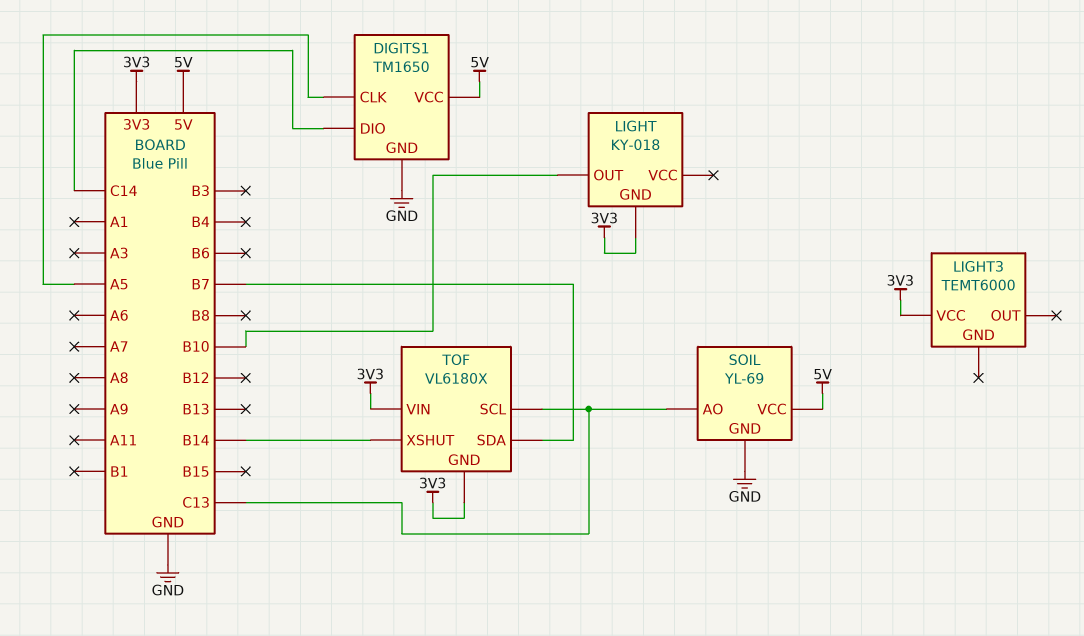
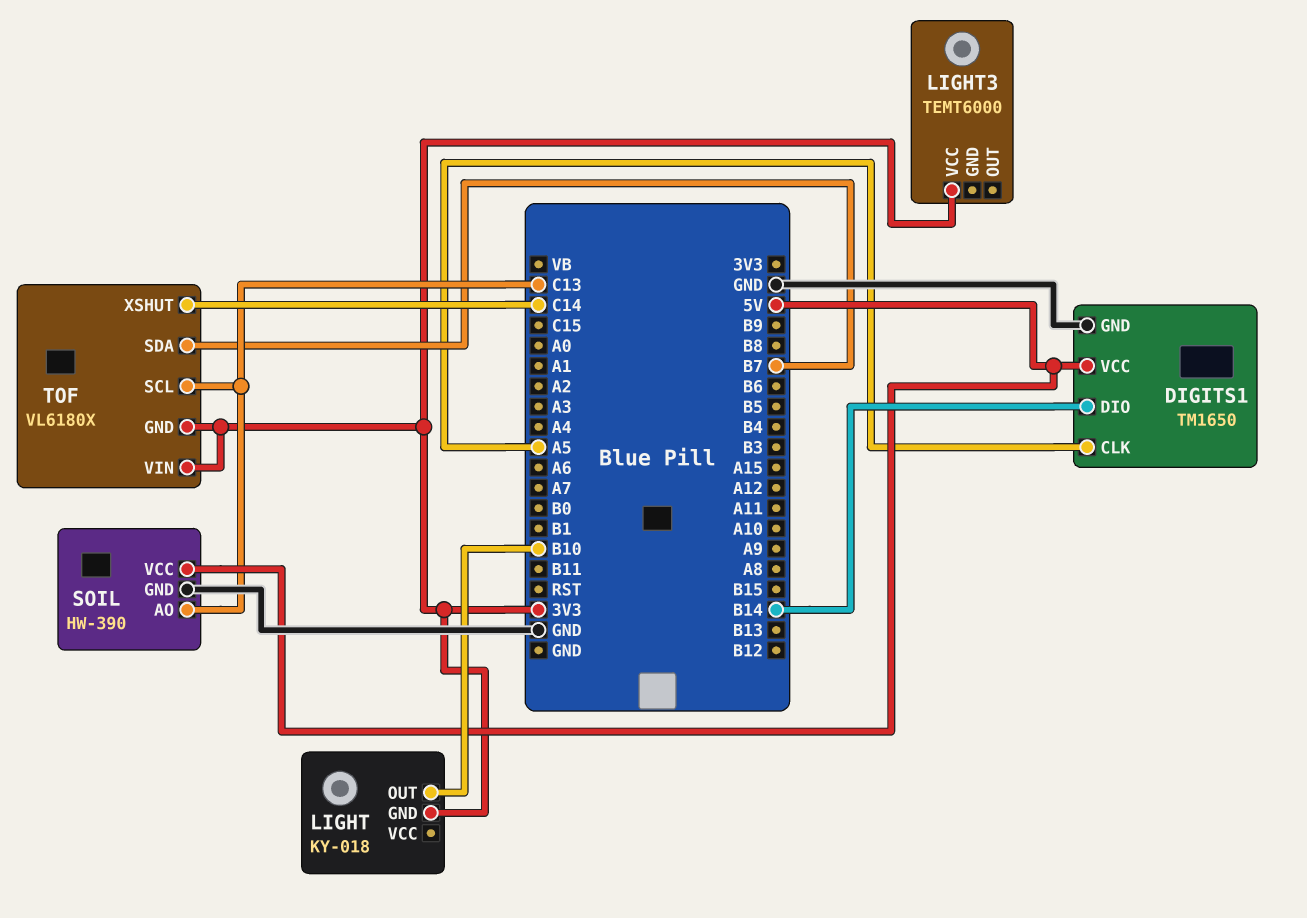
DIGITS1 pin DIO: C14 -> B14
SOIL: YL-69 -> HW-390
TOF pin XSHUT: B14 -> C14

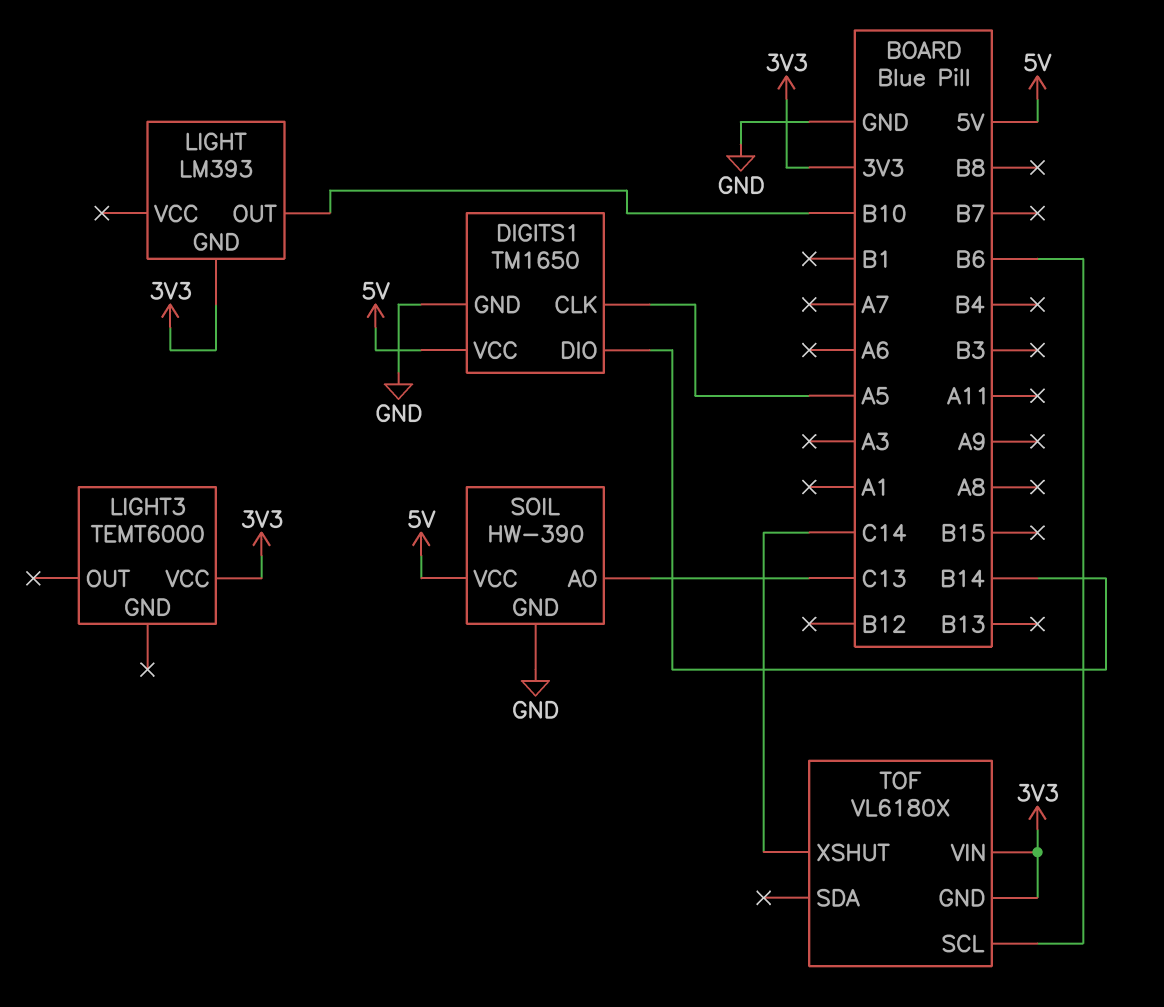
LIGHT: KY-018 -> LM393
TOF pin SCL: C13 -> B6
TOF pin SDA: B7 -> none

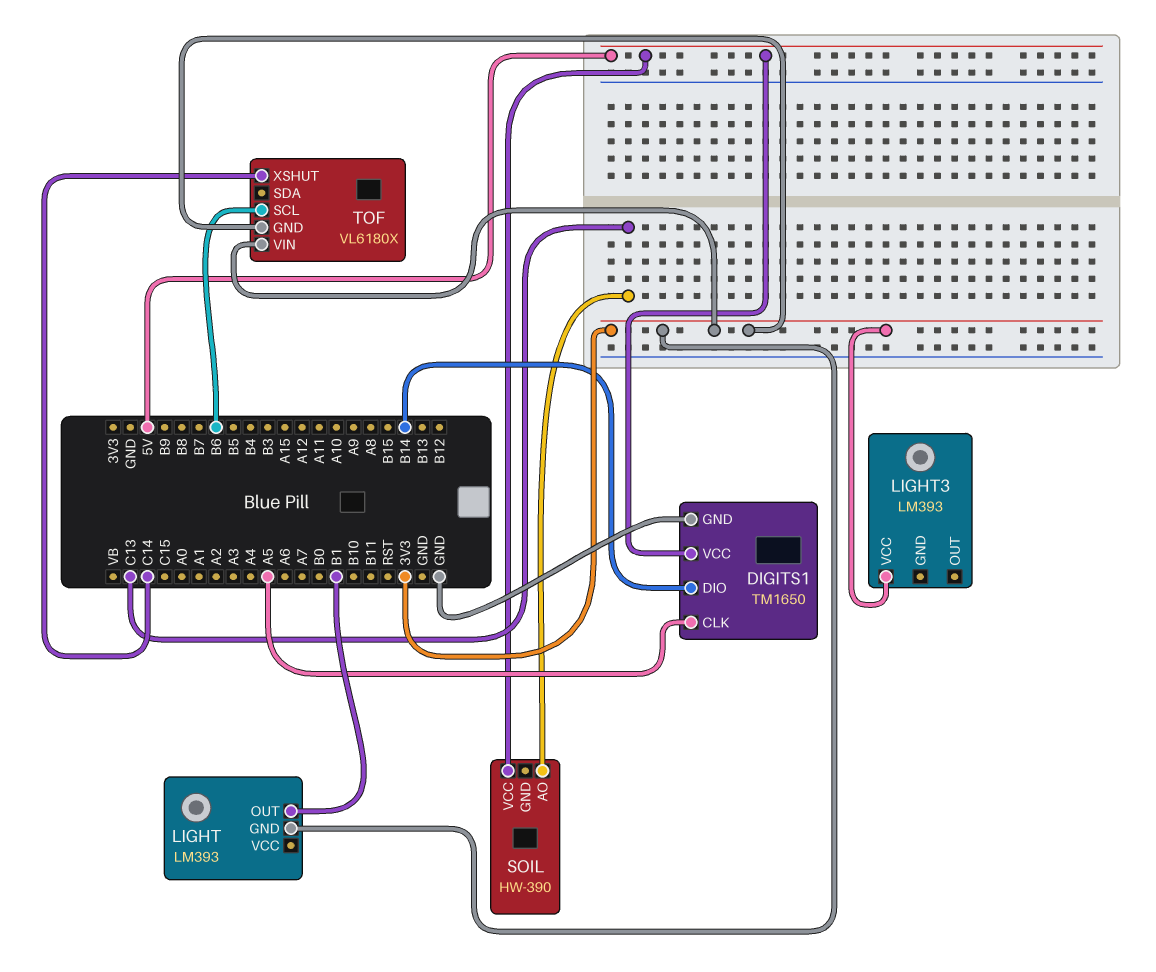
LIGHT pin OUT: B10 -> B1
LIGHT3: TEMT6000 -> LM393
SOIL pin GND: GND -> none

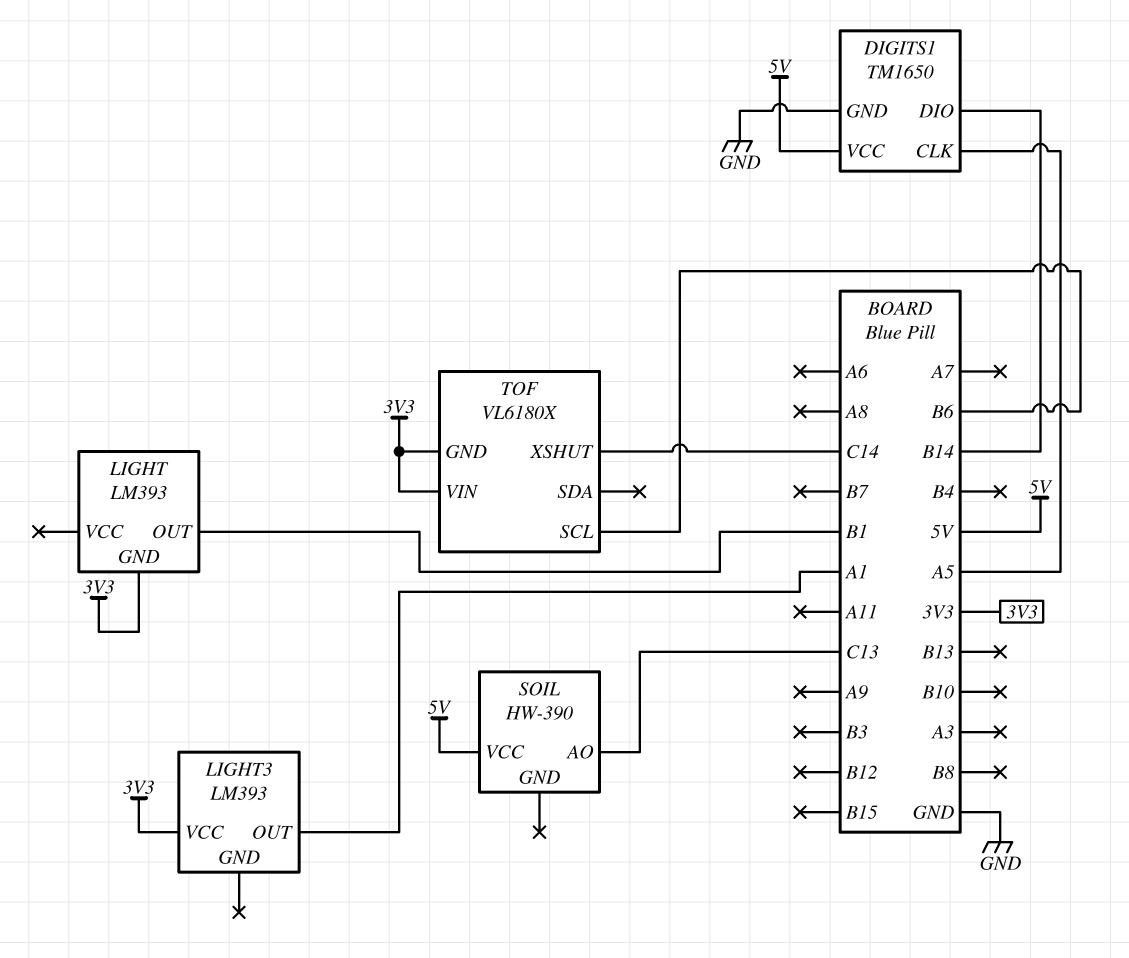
LIGHT3 pin OUT: none -> A1

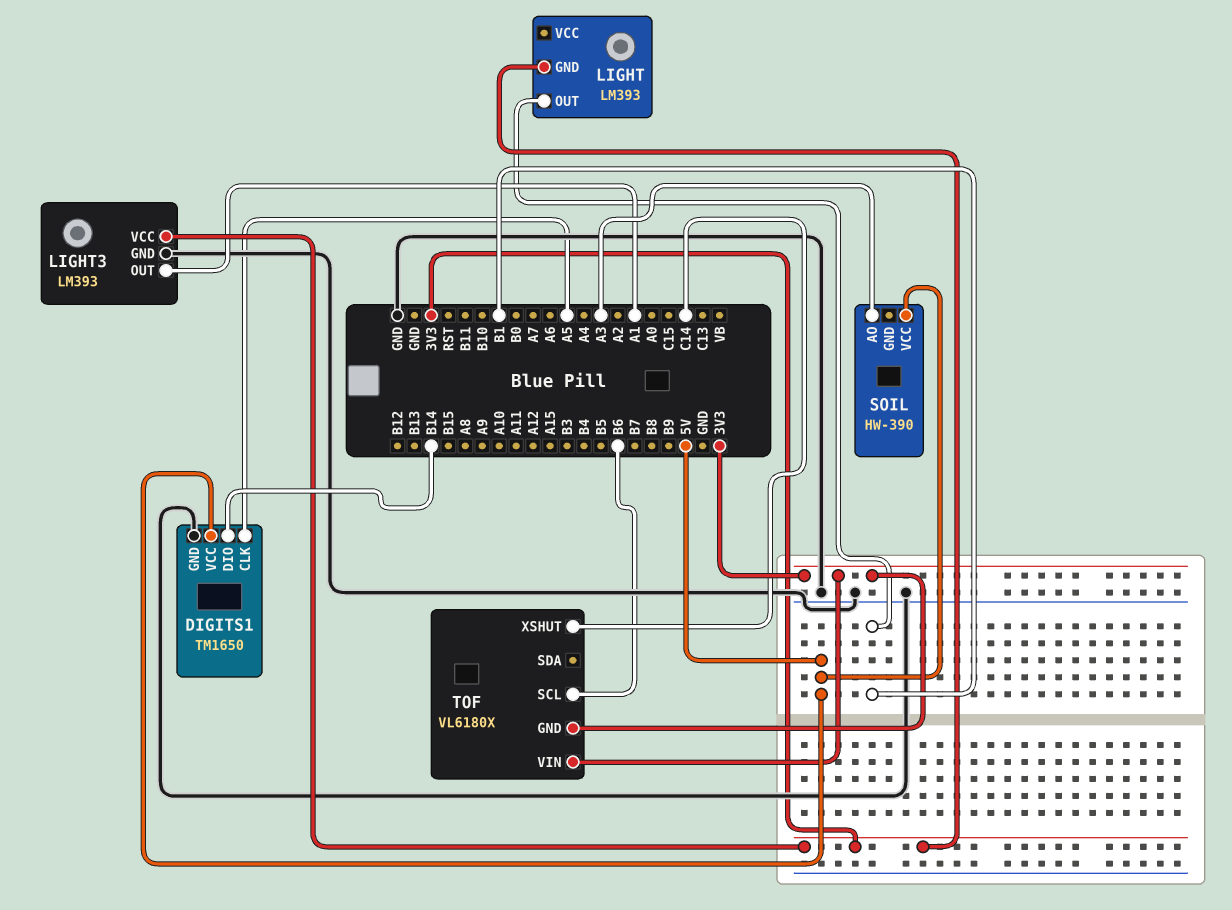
LIGHT3 pin GND: none -> GND
SOIL pin AO: C13 -> A3

